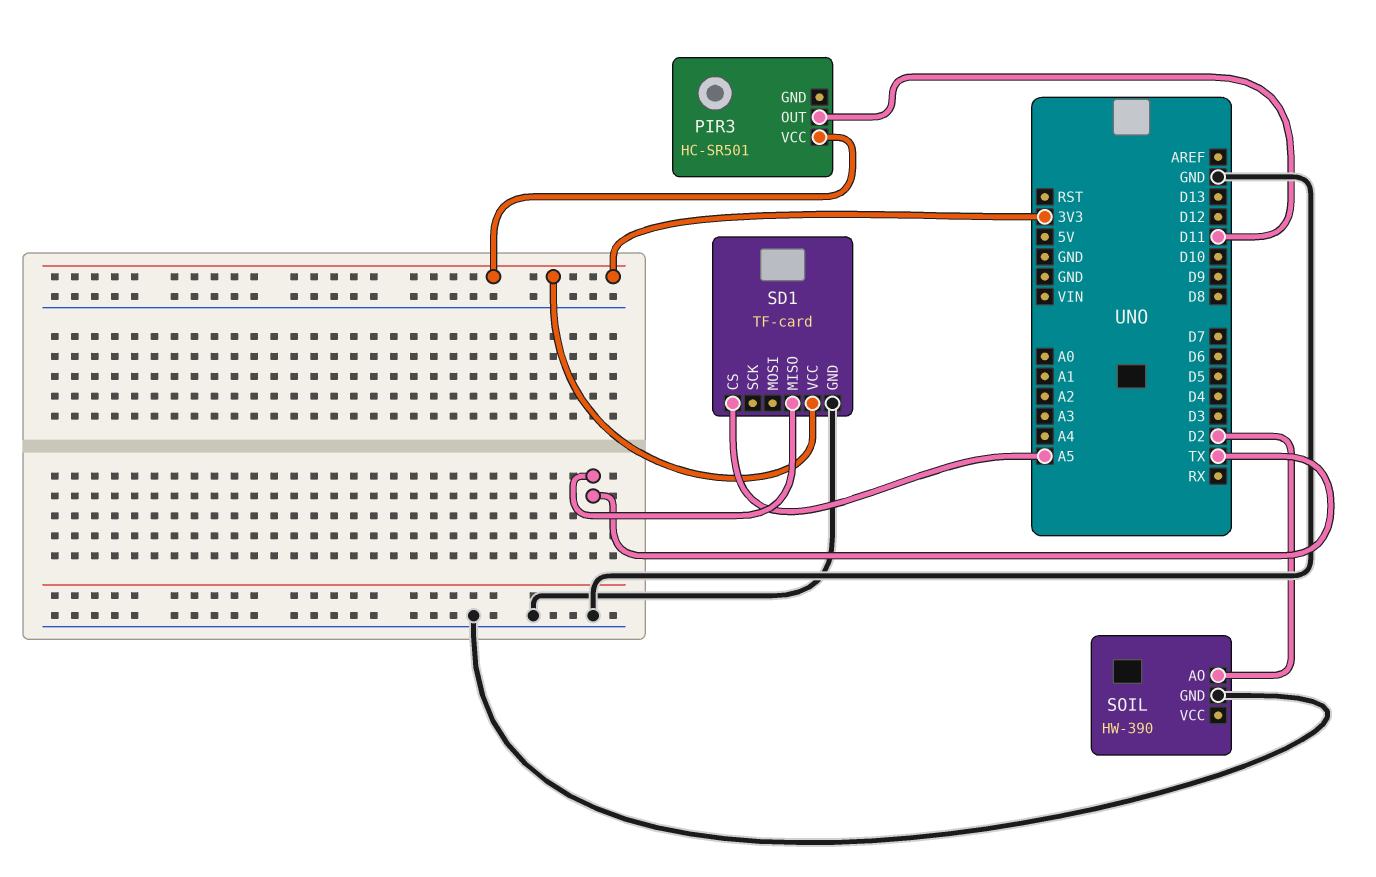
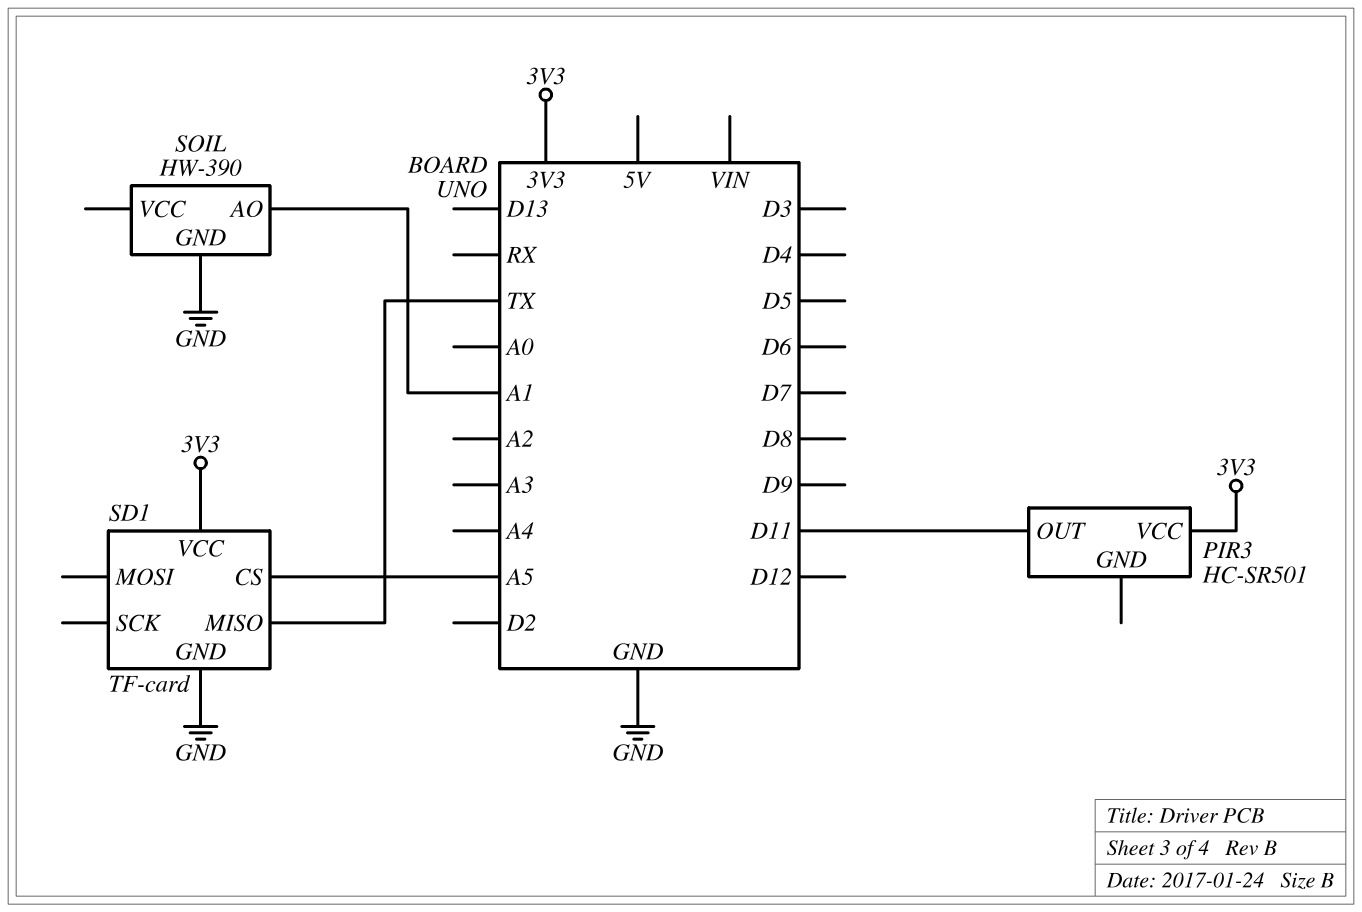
SOIL pin AO: D2 -> A1

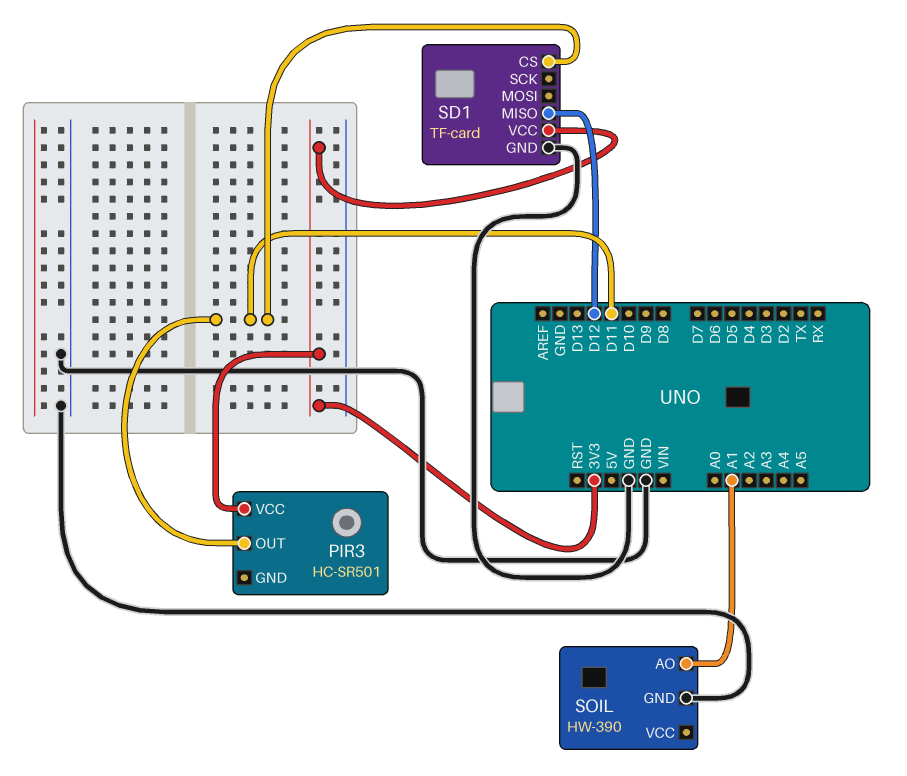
SD1 pin CS: A5 -> D11
SD1 pin MISO: TX -> D12

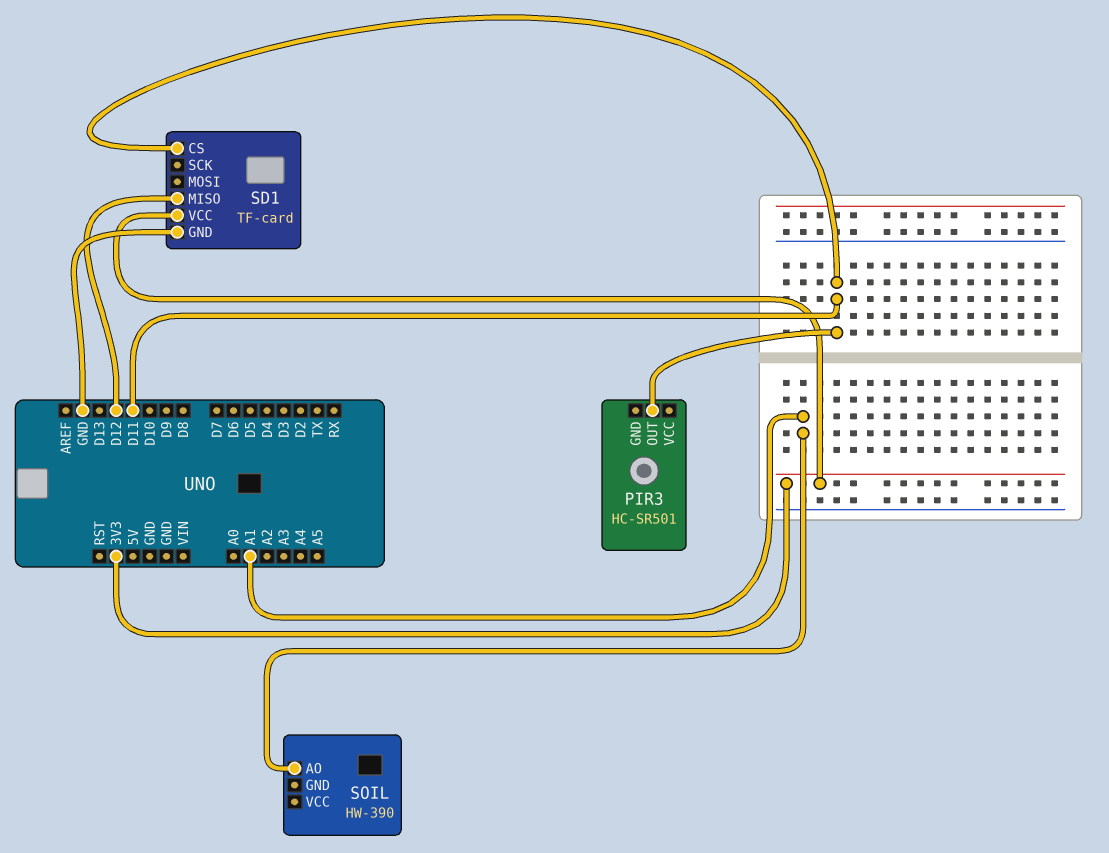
PIR3 pin VCC: 3V3 -> none
SOIL pin GND: GND -> none

